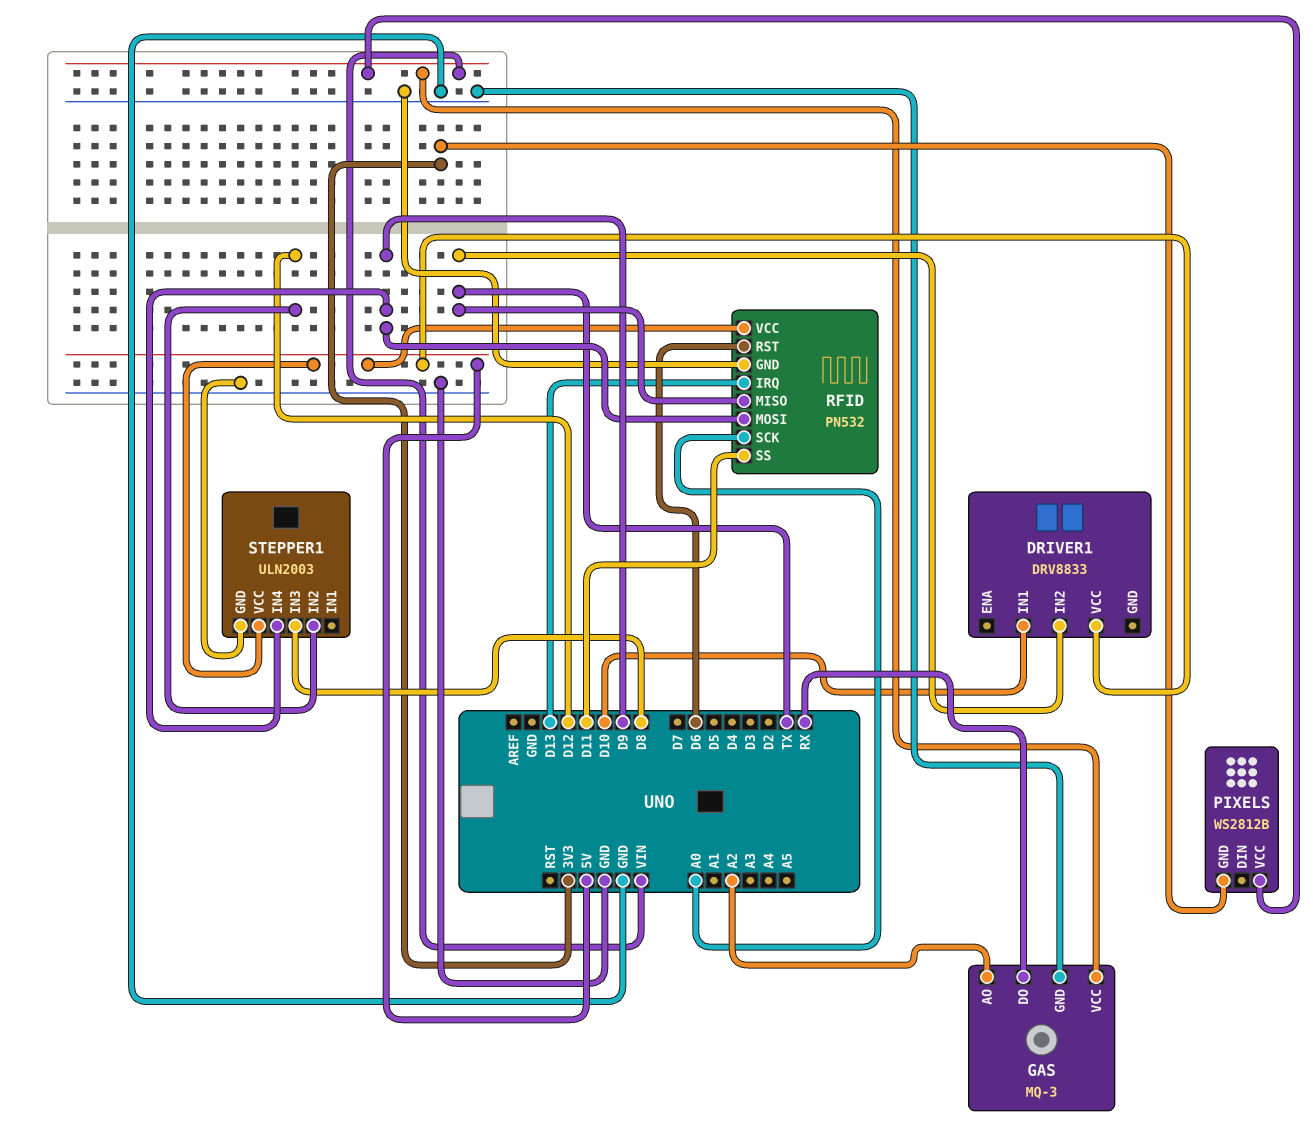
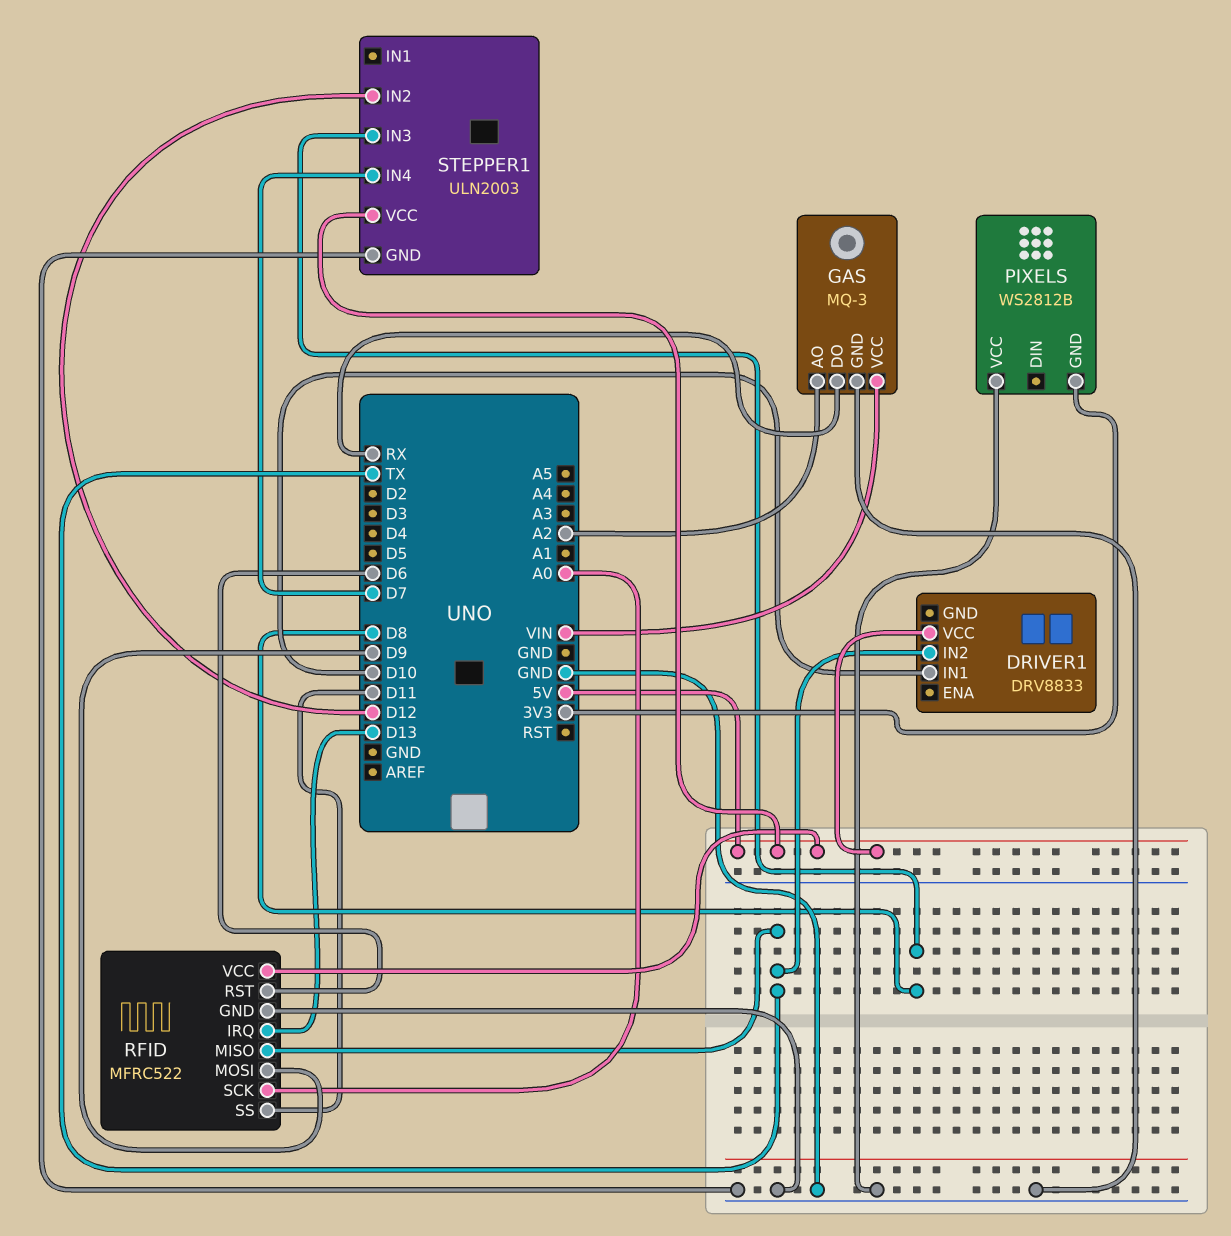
PIXELS pin VCC: VIN -> GND
RFID: PN532 -> MFRC522
STEPPER1 pin IN4: D9 -> D7

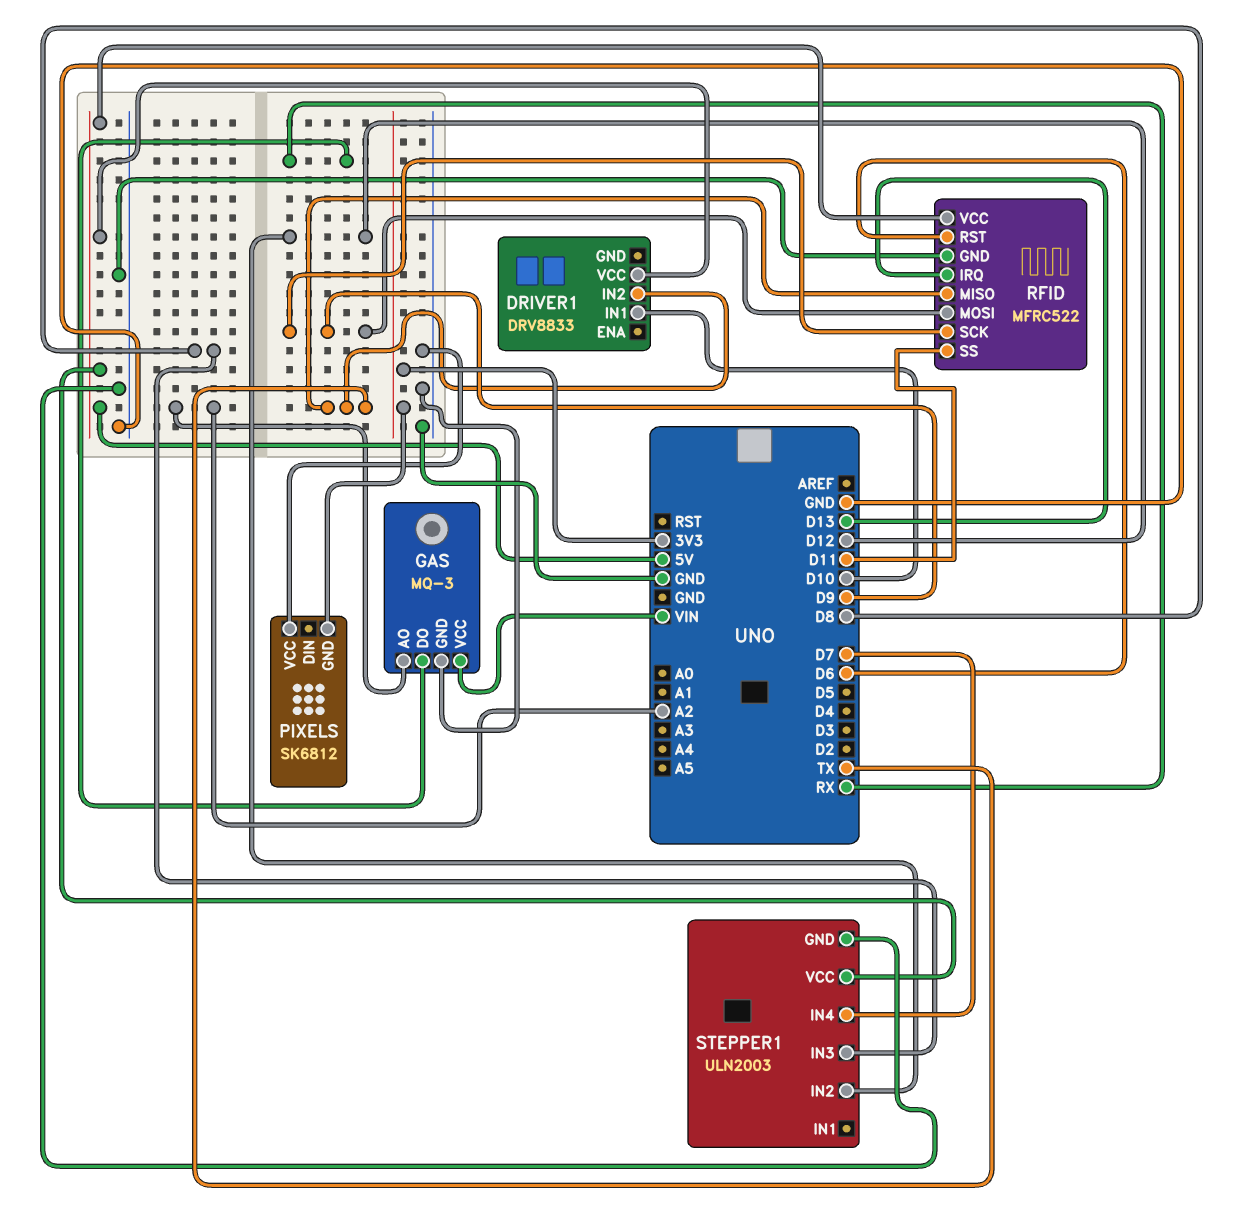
PIXELS: WS2812B -> SK6812
RFID pin SCK: A0 -> D9

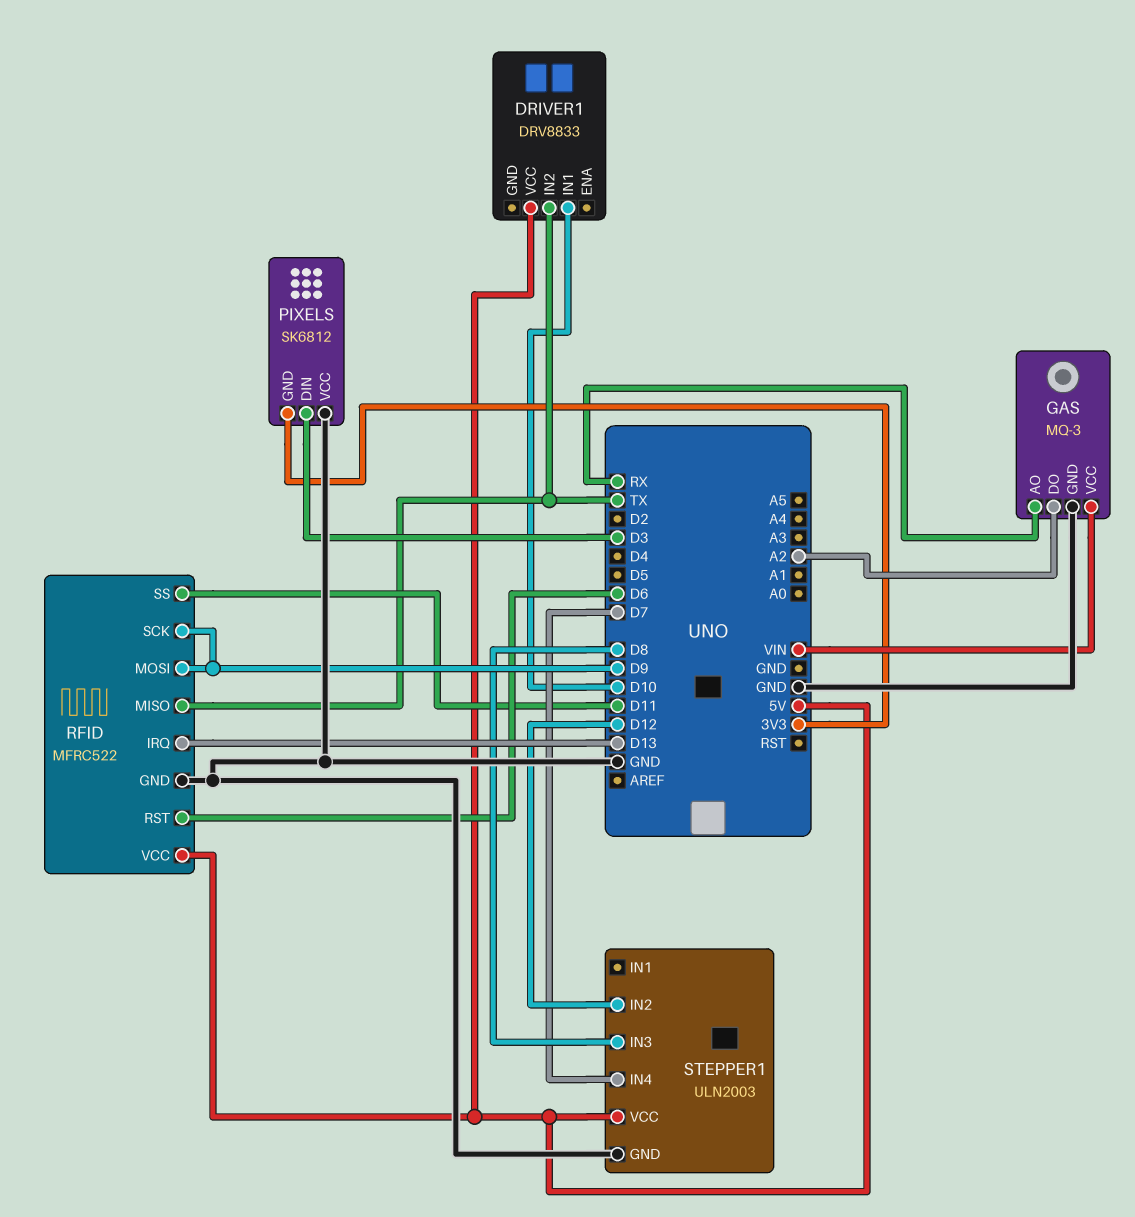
GAS pin AO: A2 -> RX
GAS pin DO: RX -> A2
PIXELS pin DIN: none -> D3

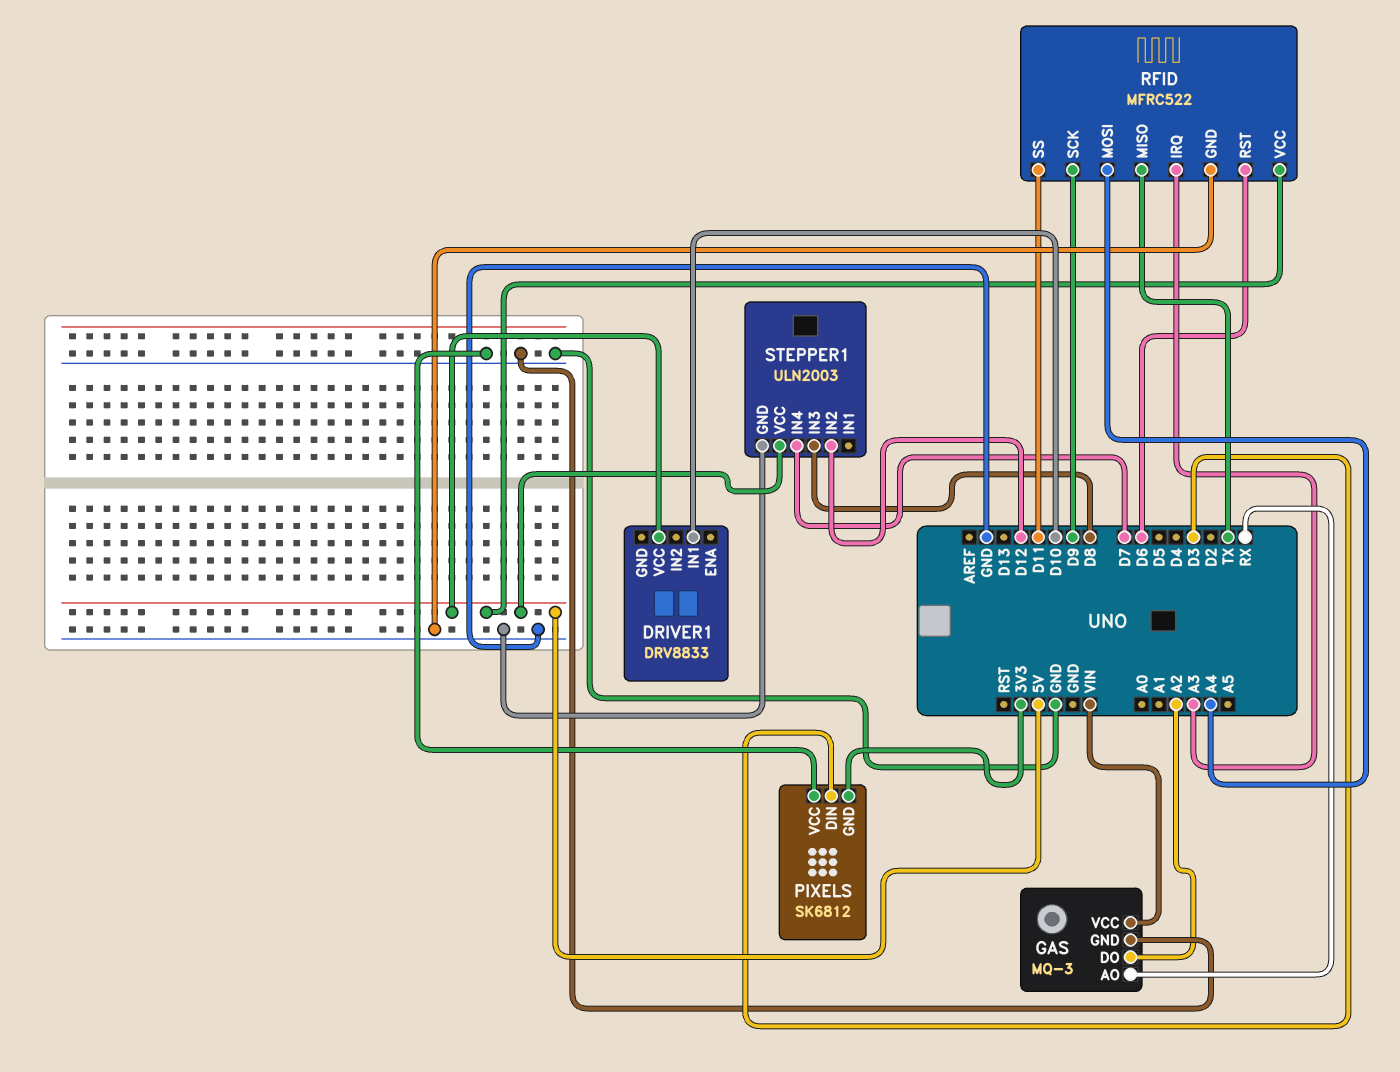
DRIVER1 pin IN2: TX -> none
RFID pin IRQ: D13 -> A3
RFID pin MOSI: D9 -> A4

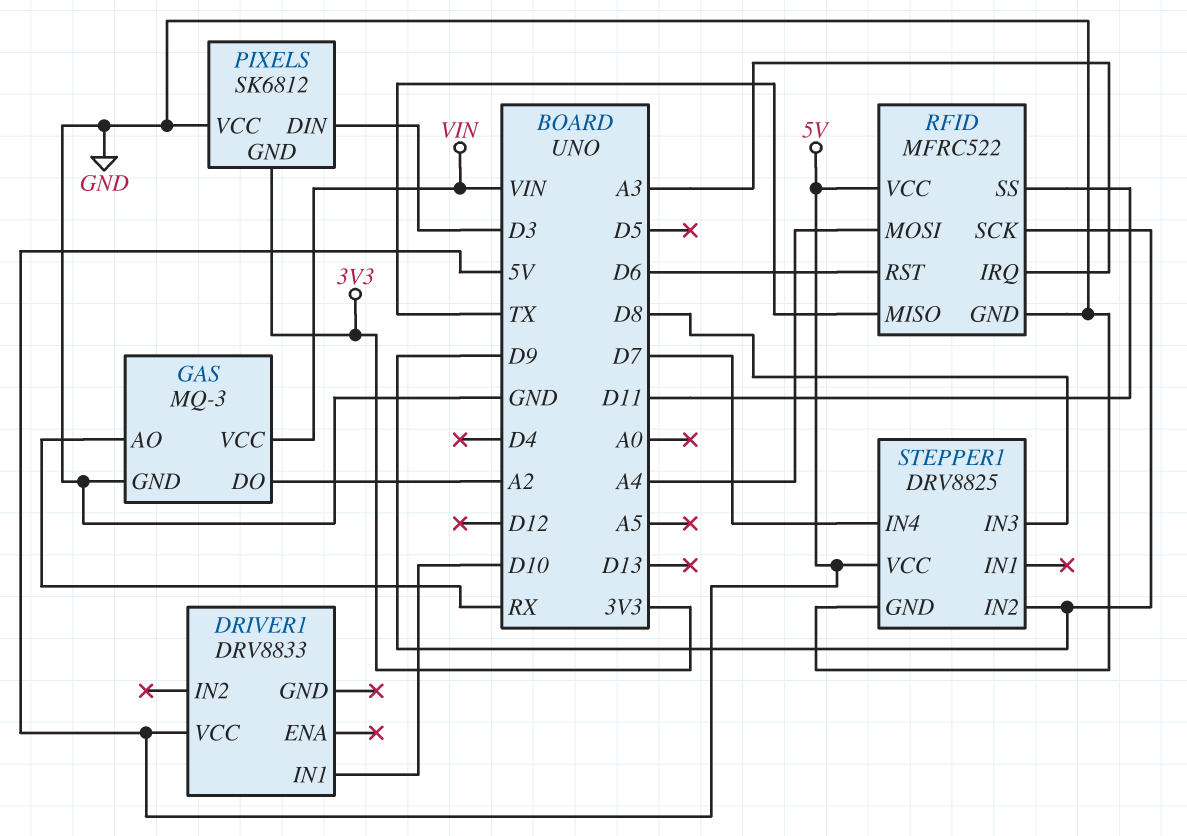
STEPPER1: ULN2003 -> DRV8825
STEPPER1 pin IN2: D12 -> D9

